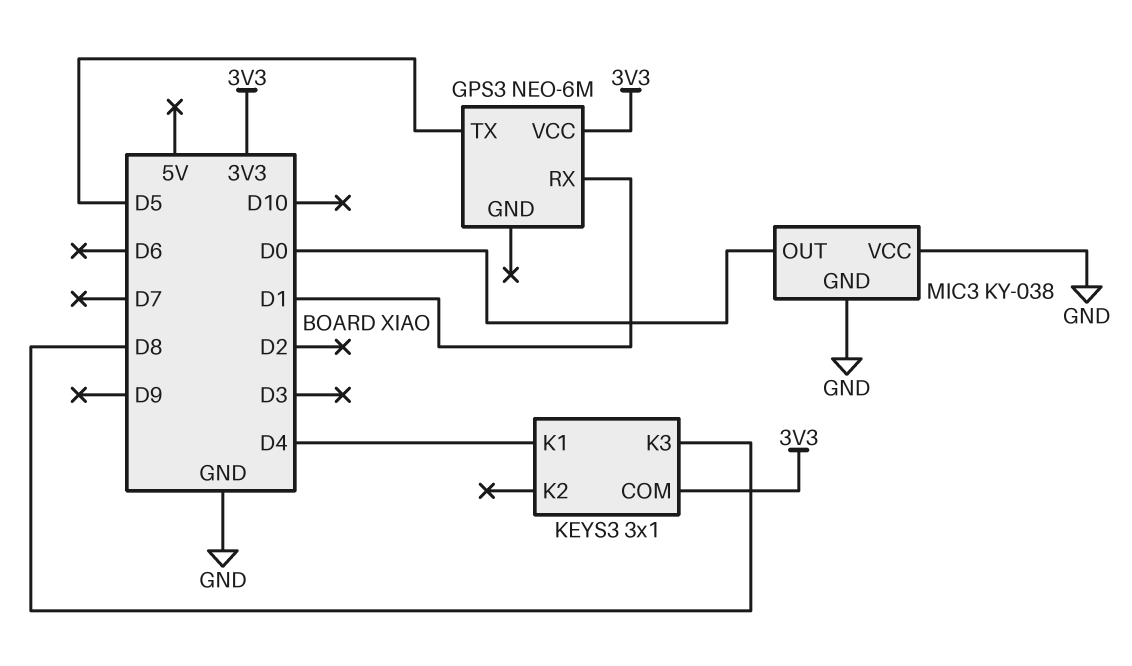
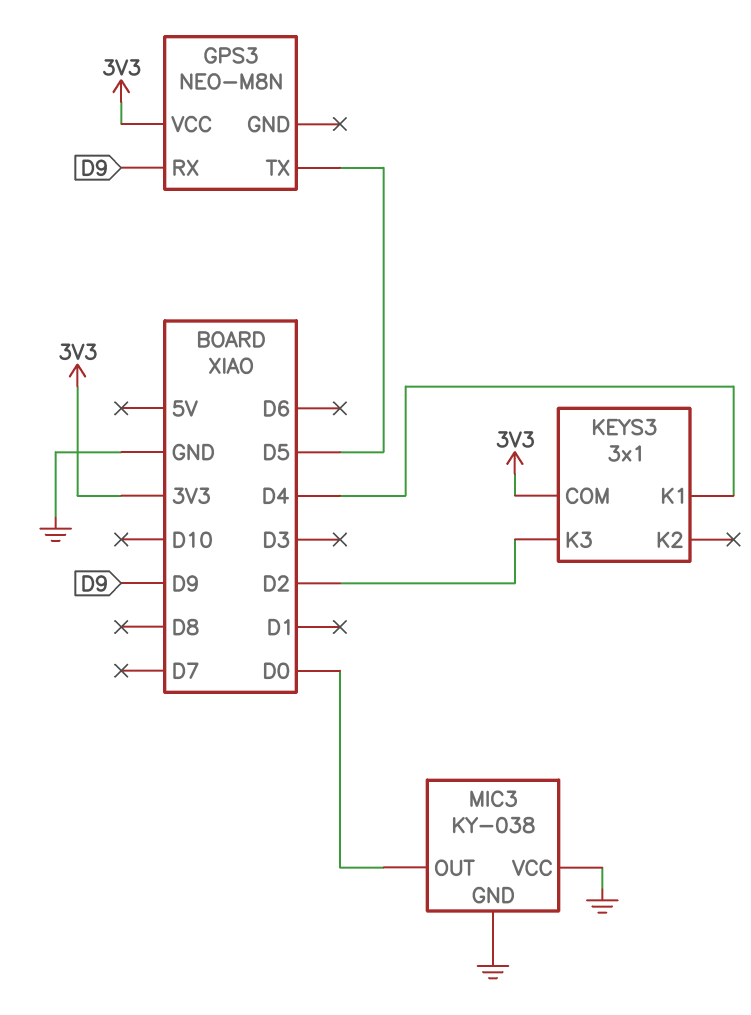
GPS3: NEO-6M -> NEO-M8N
GPS3 pin RX: D1 -> D9
KEYS3 pin K3: D8 -> D2

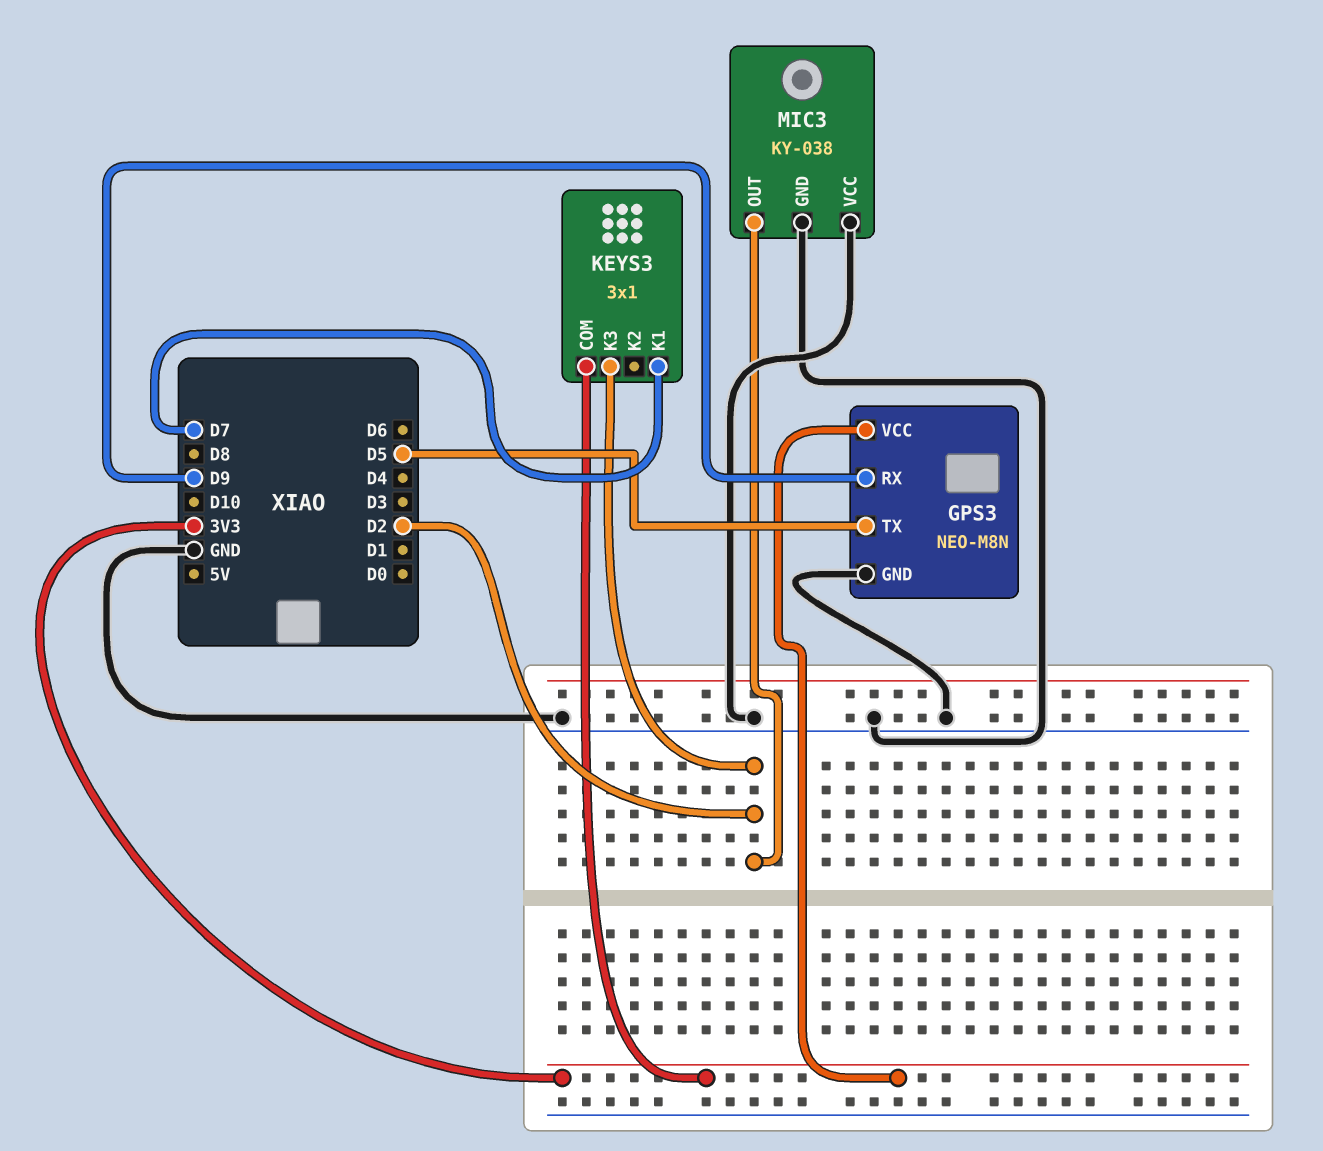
GPS3 pin GND: none -> GND
KEYS3 pin K1: D4 -> D7
MIC3 pin OUT: D0 -> D2

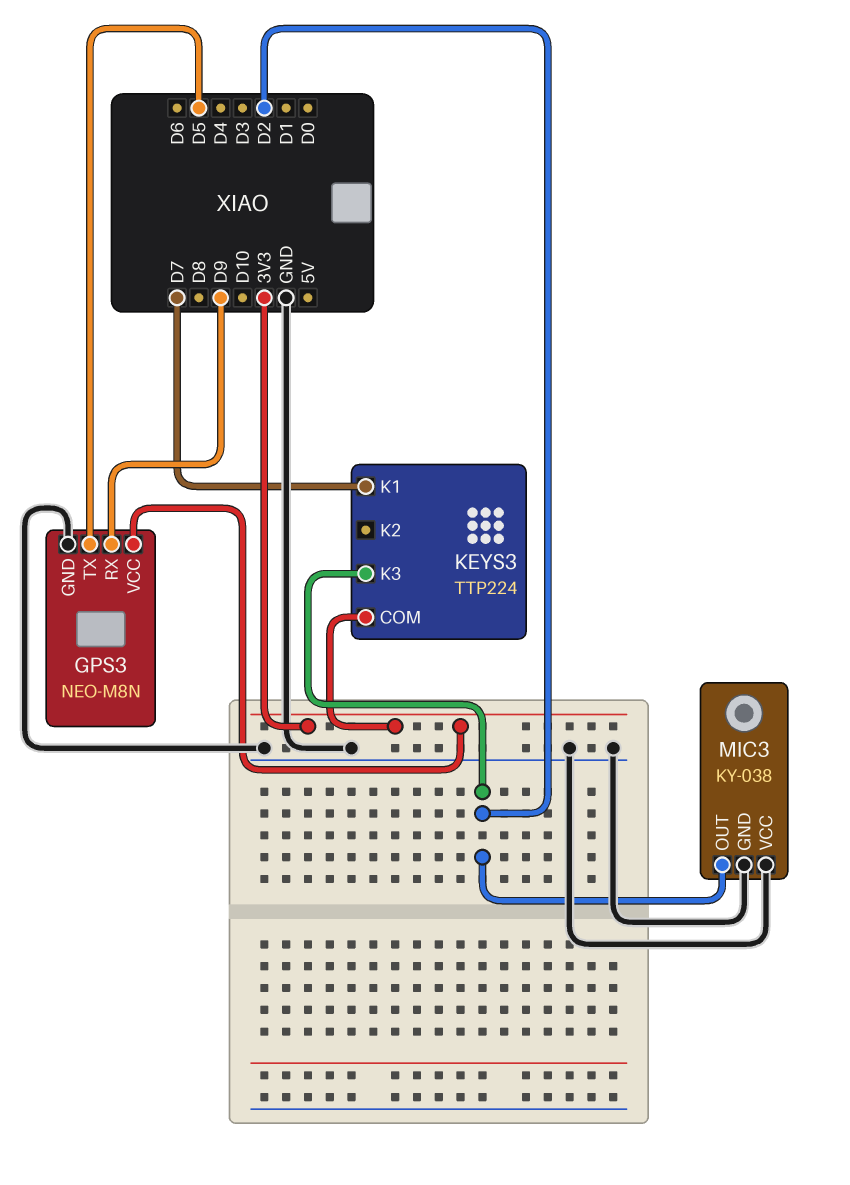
KEYS3: 3x1 -> TTP224

